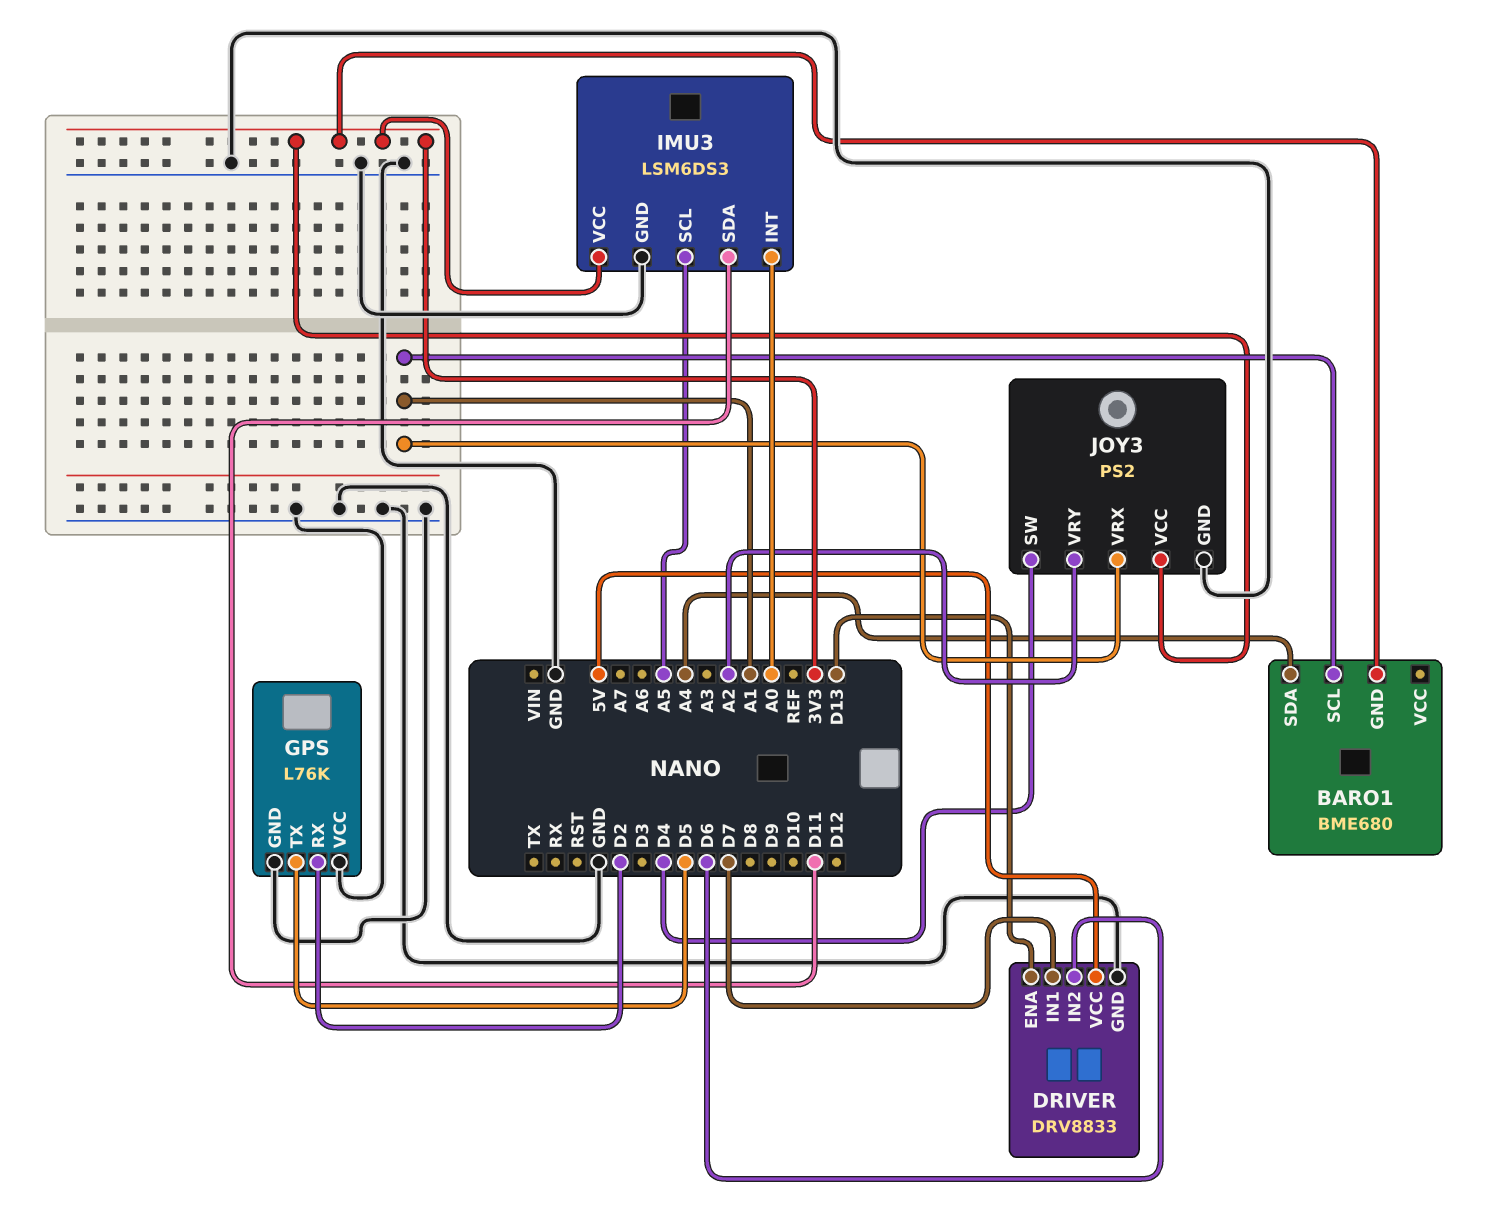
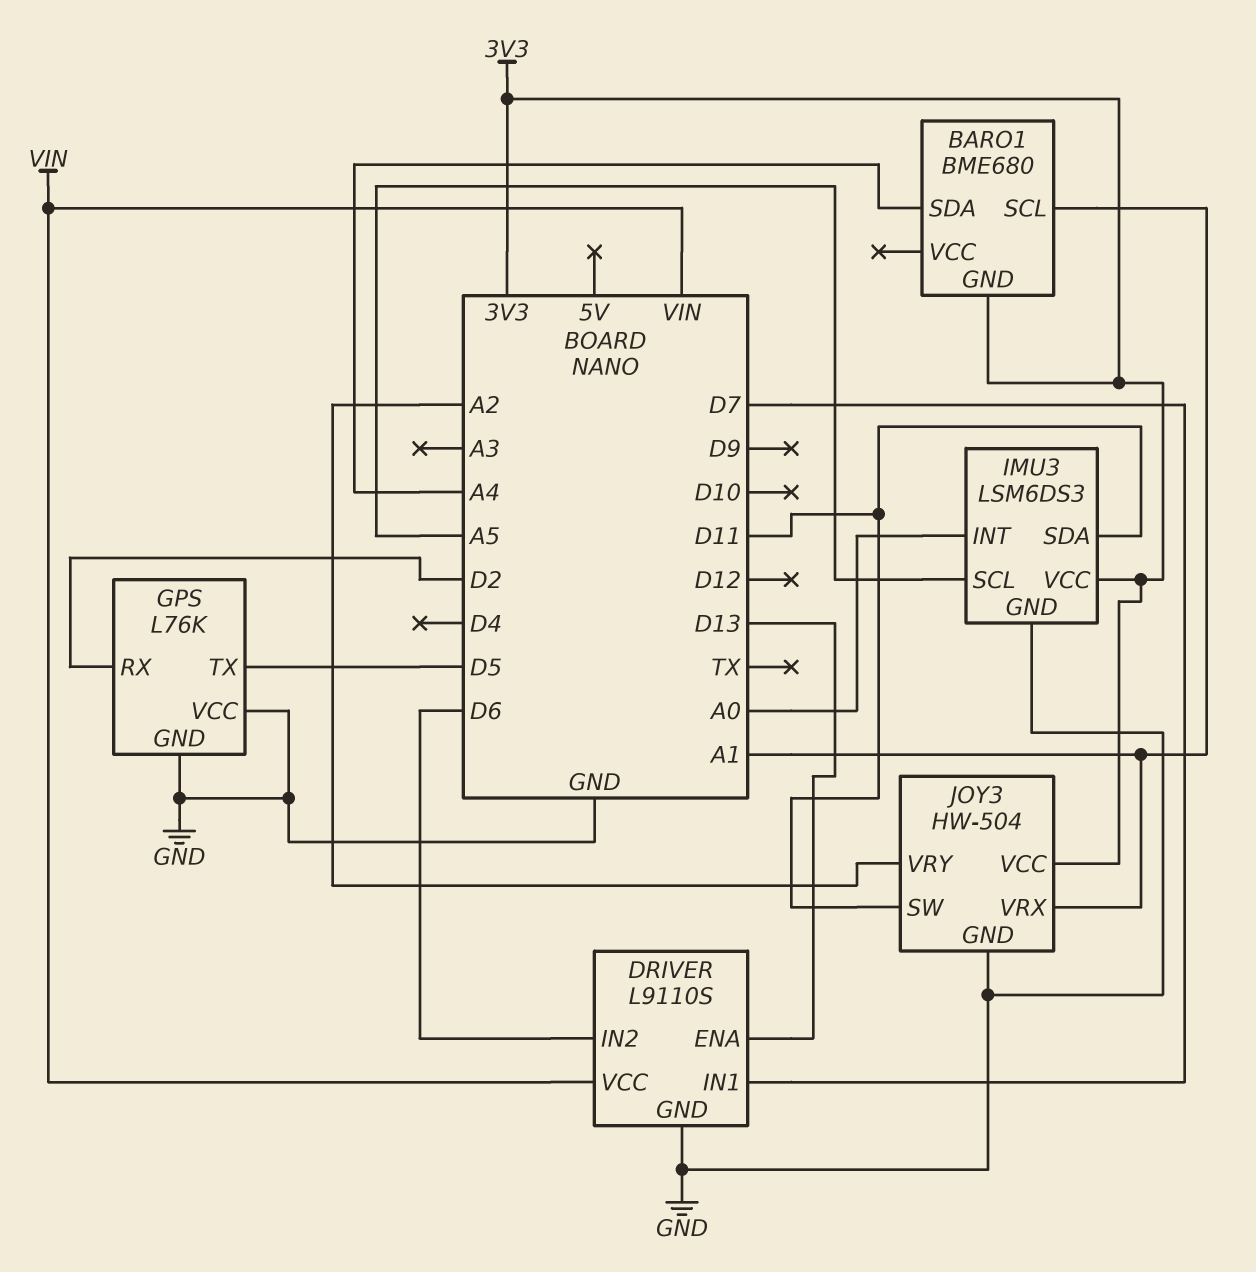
DRIVER: DRV8833 -> L9110S
DRIVER pin VCC: 5V -> VIN
JOY3: PS2 -> HW-504
JOY3 pin SW: D4 -> D11

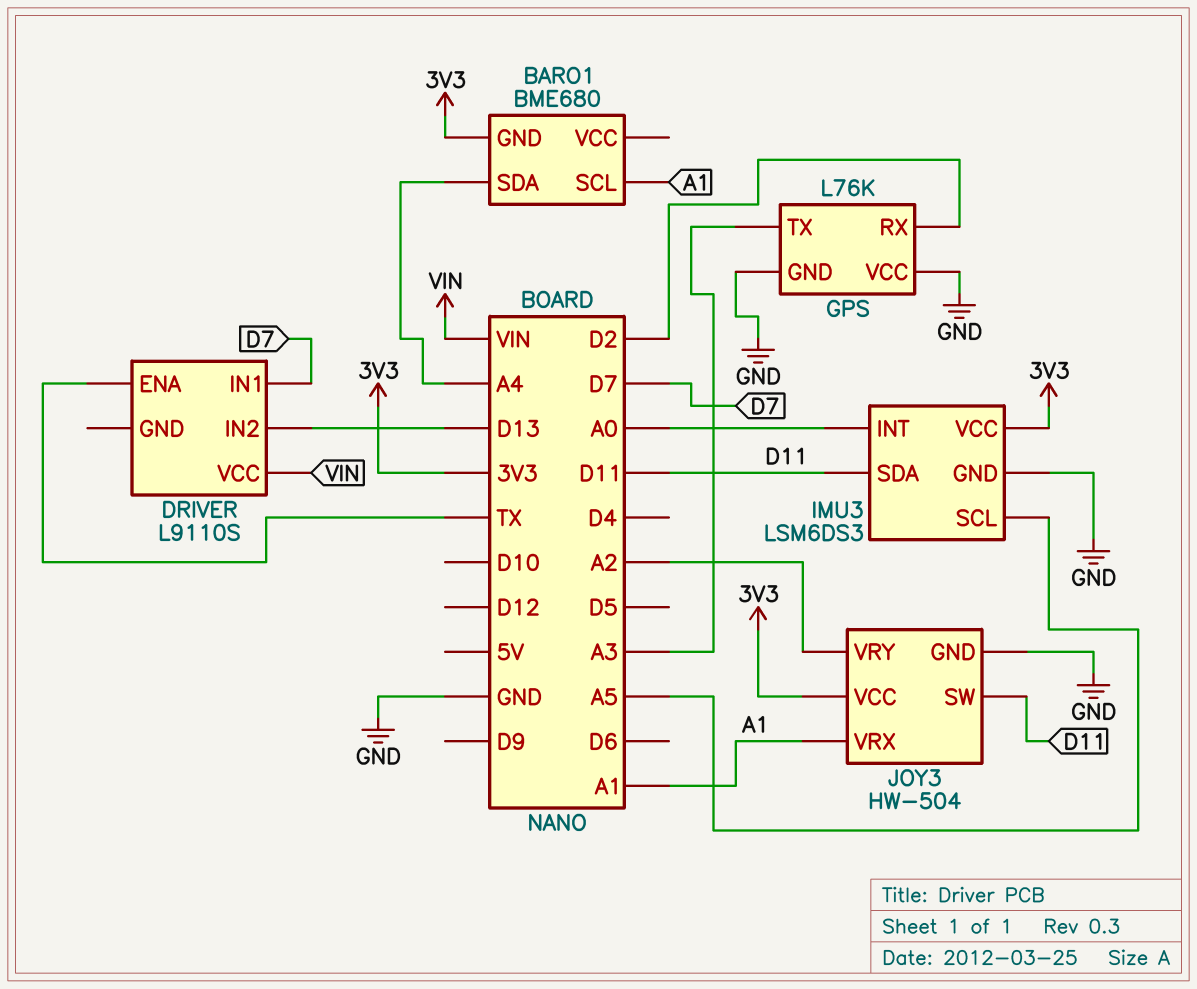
DRIVER pin ENA: D13 -> TX
DRIVER pin GND: GND -> none
DRIVER pin IN2: D6 -> D13
GPS pin TX: D5 -> A3

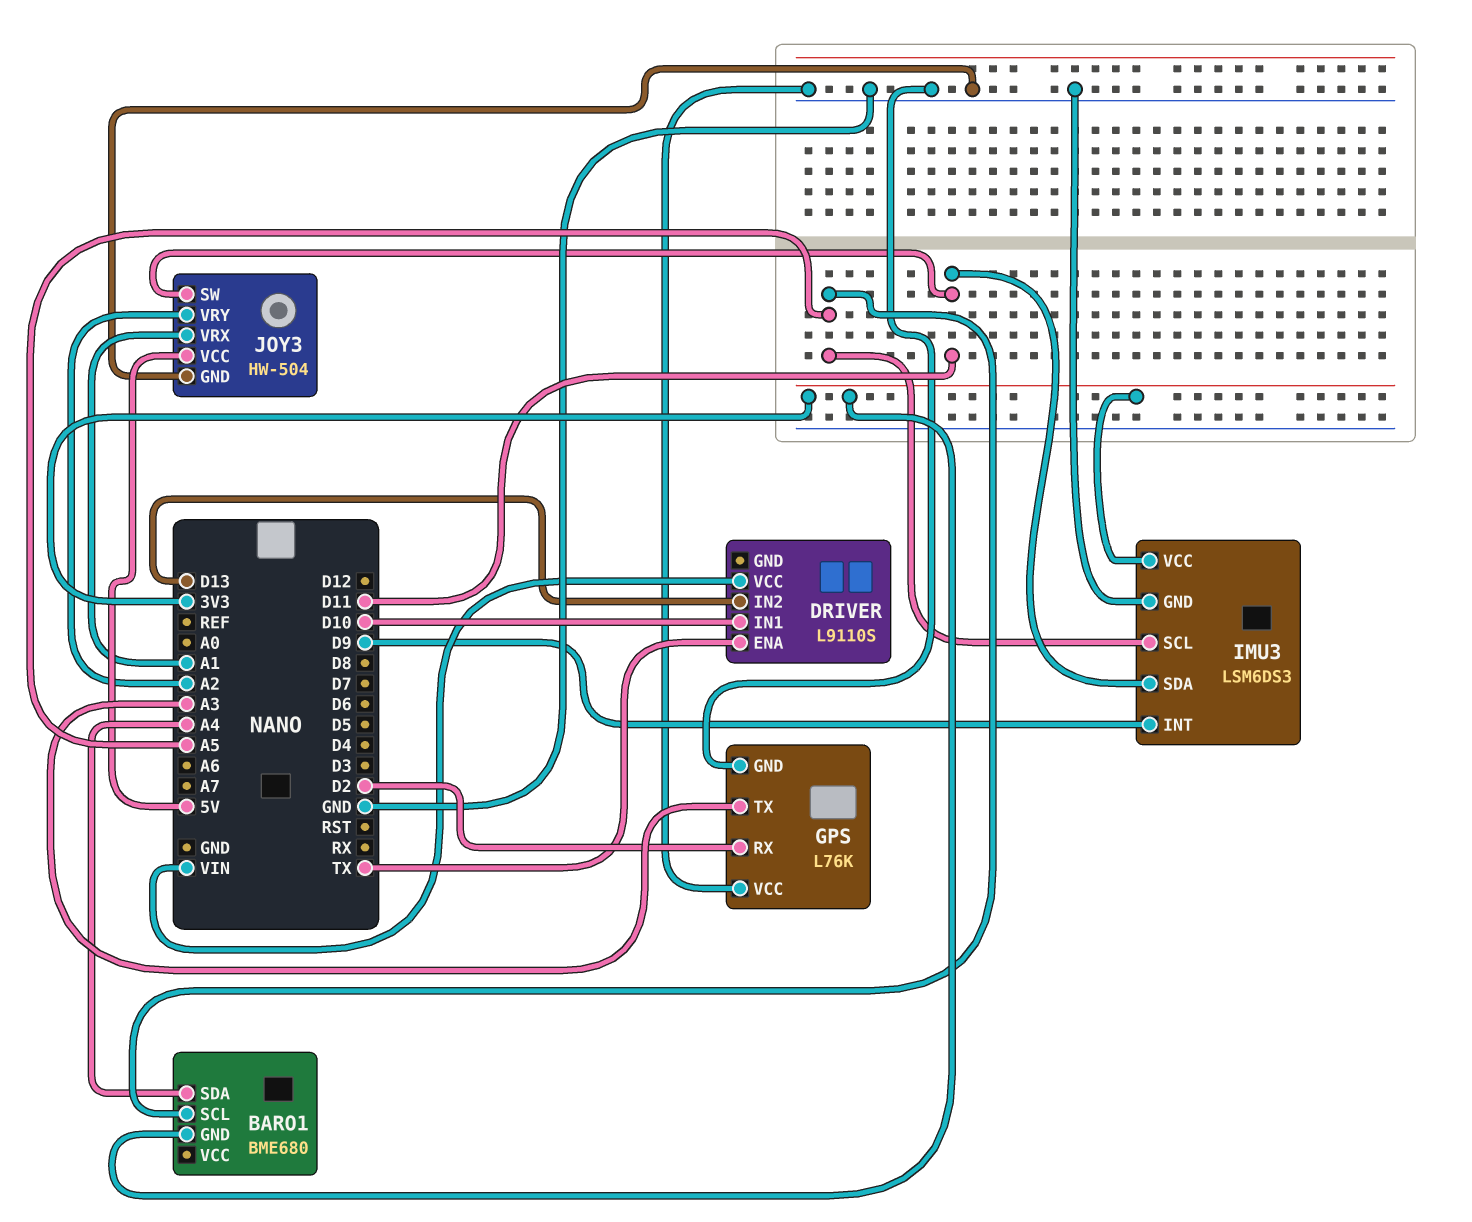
BARO1 pin SCL: A1 -> A5
DRIVER pin IN1: D7 -> D10
IMU3 pin INT: A0 -> D9
JOY3 pin VCC: 3V3 -> 5V

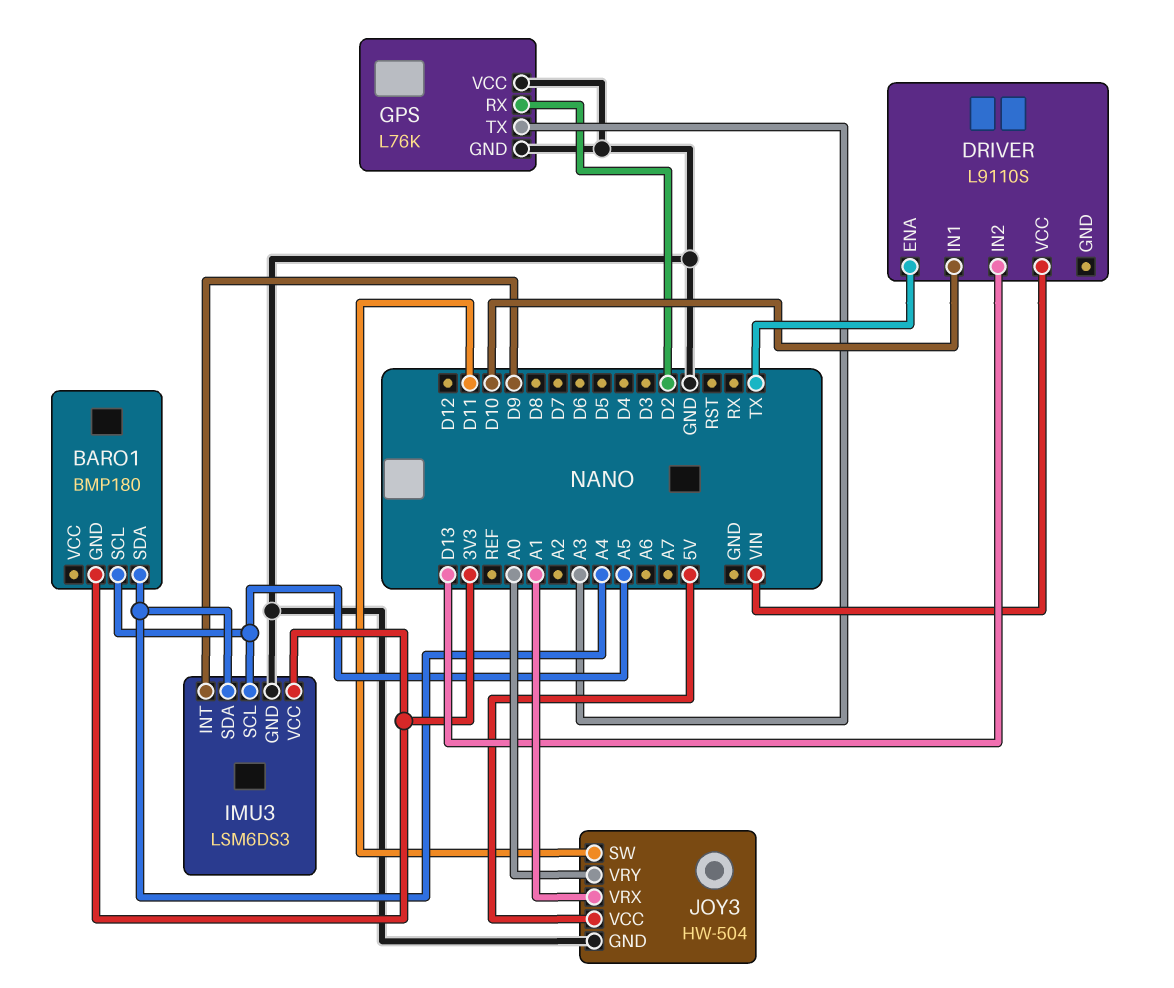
BARO1: BME680 -> BMP180
IMU3 pin SDA: D11 -> A4
JOY3 pin VRY: A2 -> A0

